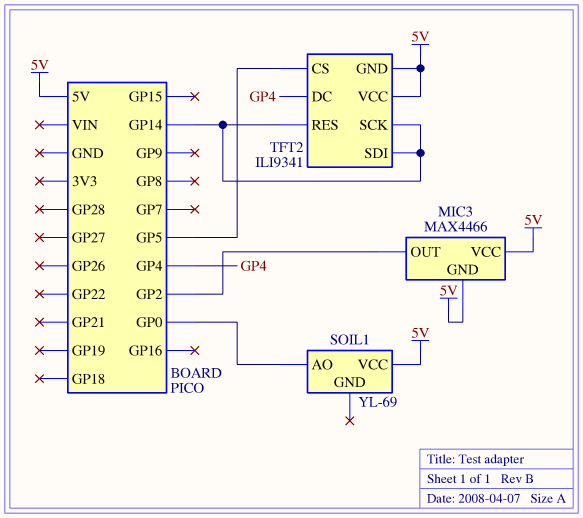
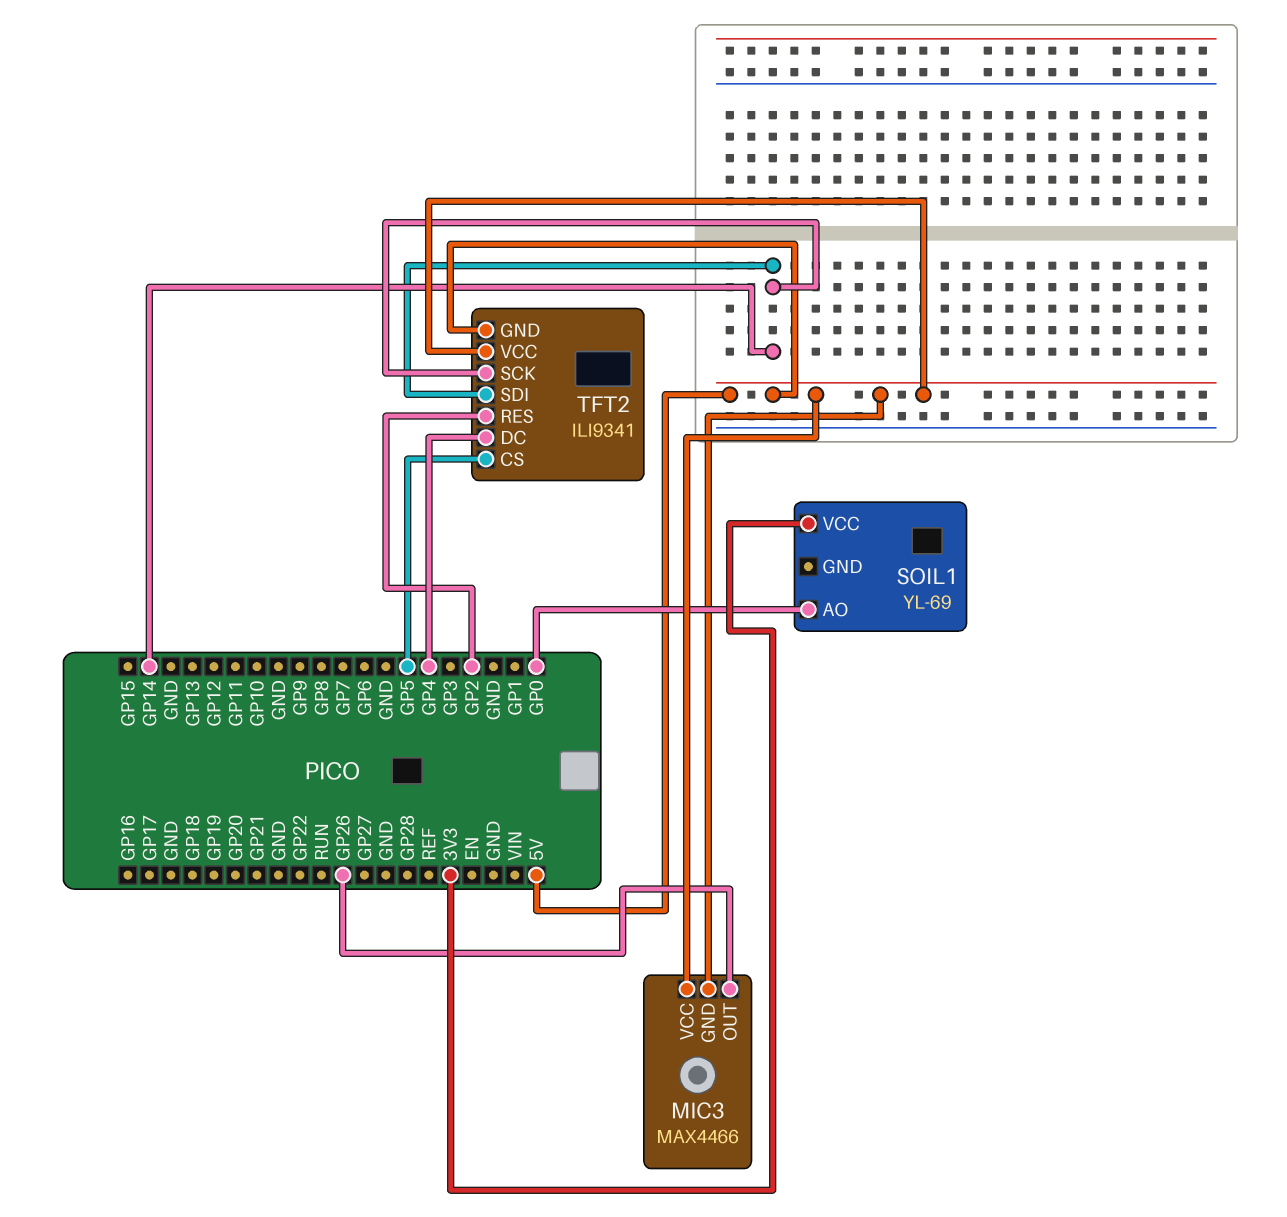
MIC3 pin OUT: GP2 -> GP26
SOIL1 pin VCC: 5V -> 3V3
TFT2 pin RES: GP14 -> GP2

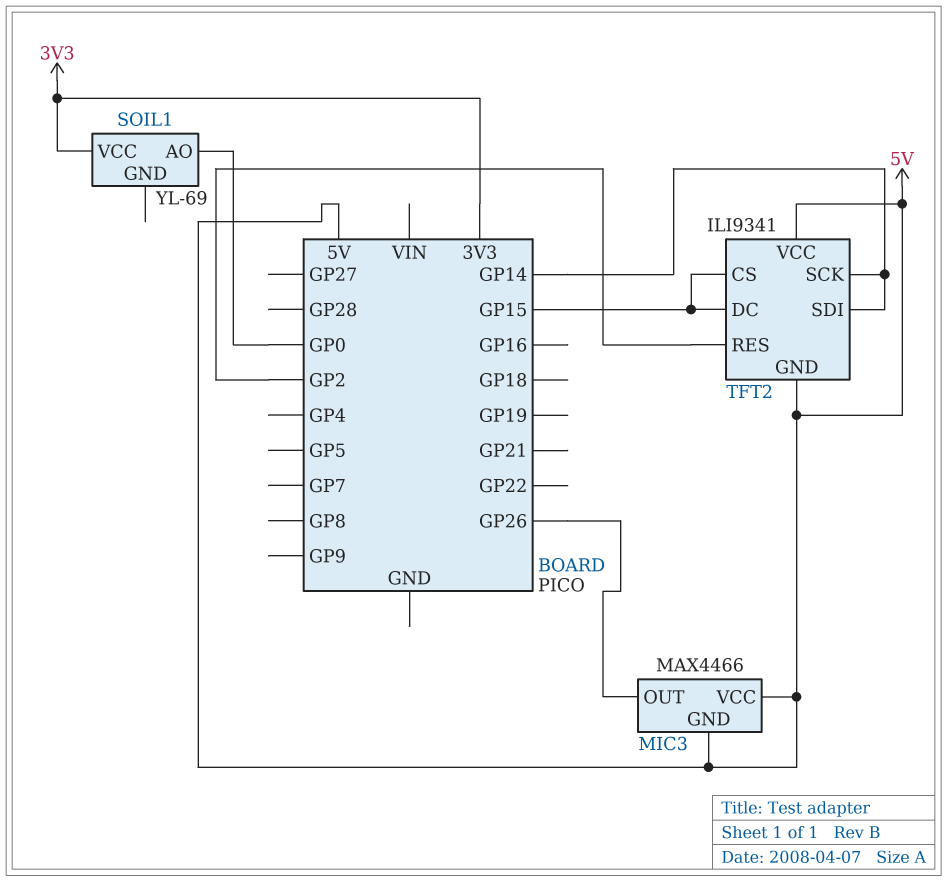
TFT2 pin CS: GP5 -> GP15
TFT2 pin DC: GP4 -> GP15

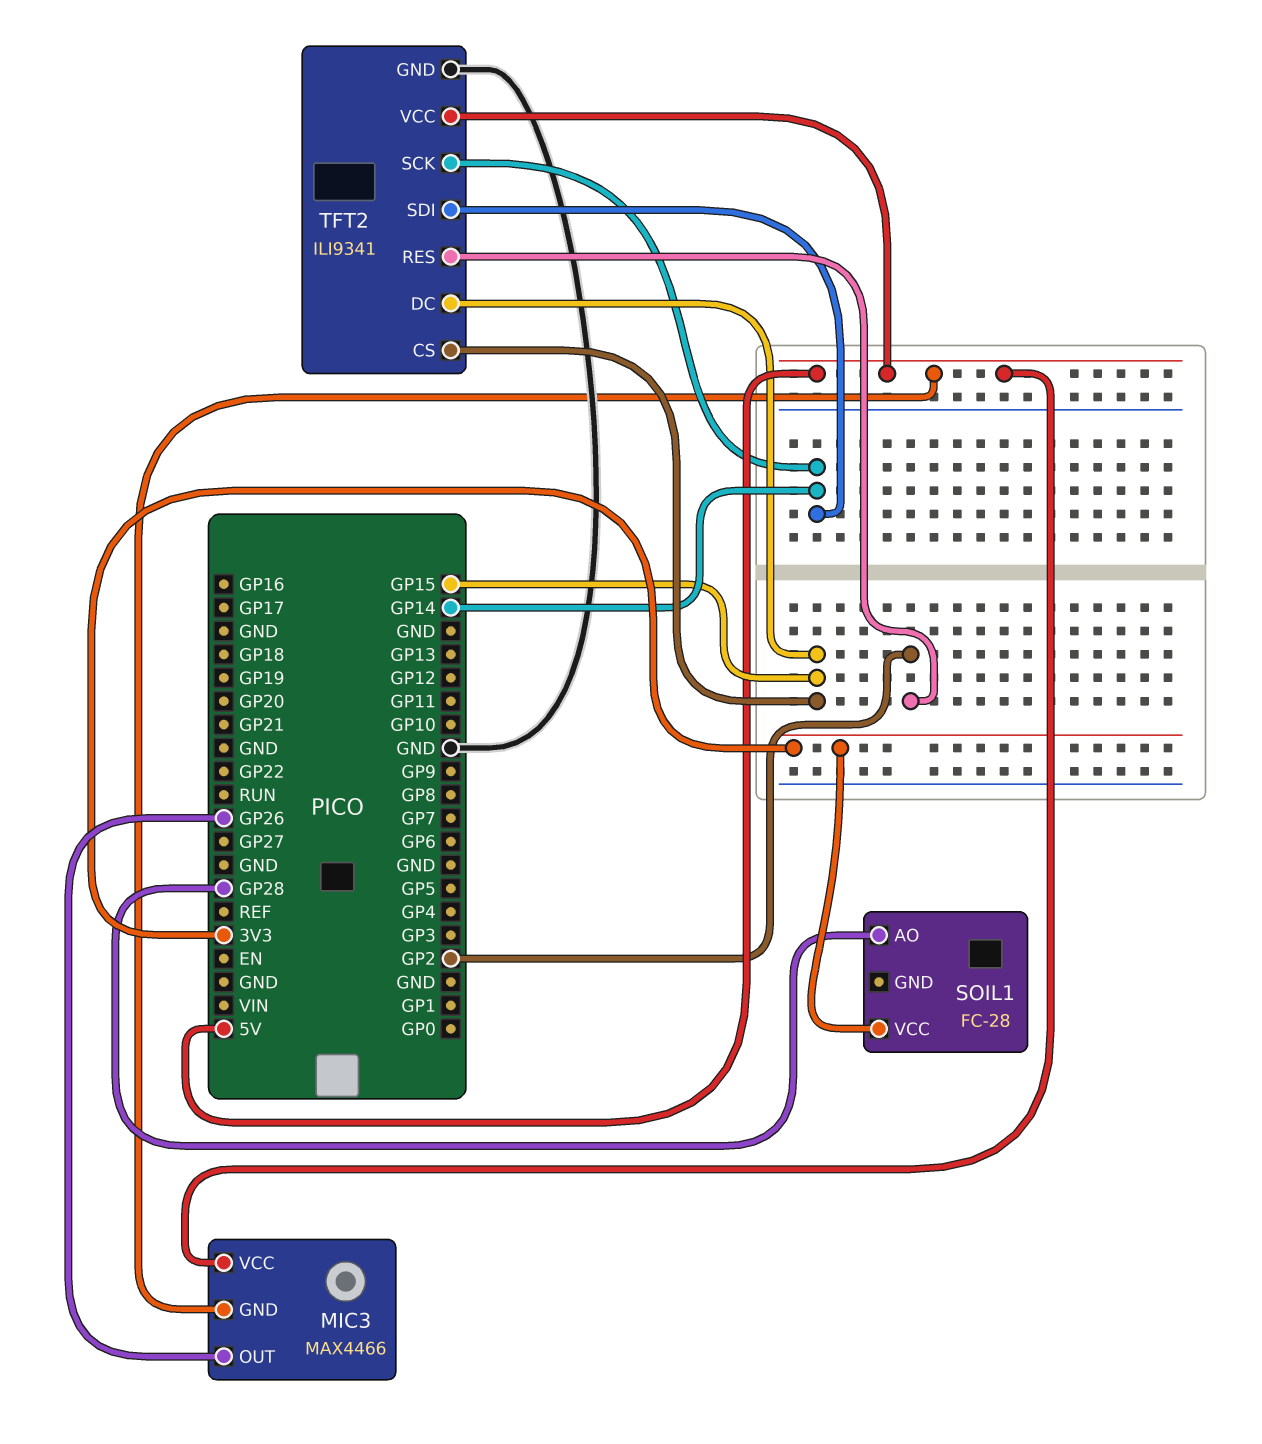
SOIL1: YL-69 -> FC-28
SOIL1 pin AO: GP0 -> GP28
TFT2 pin GND: 5V -> GND

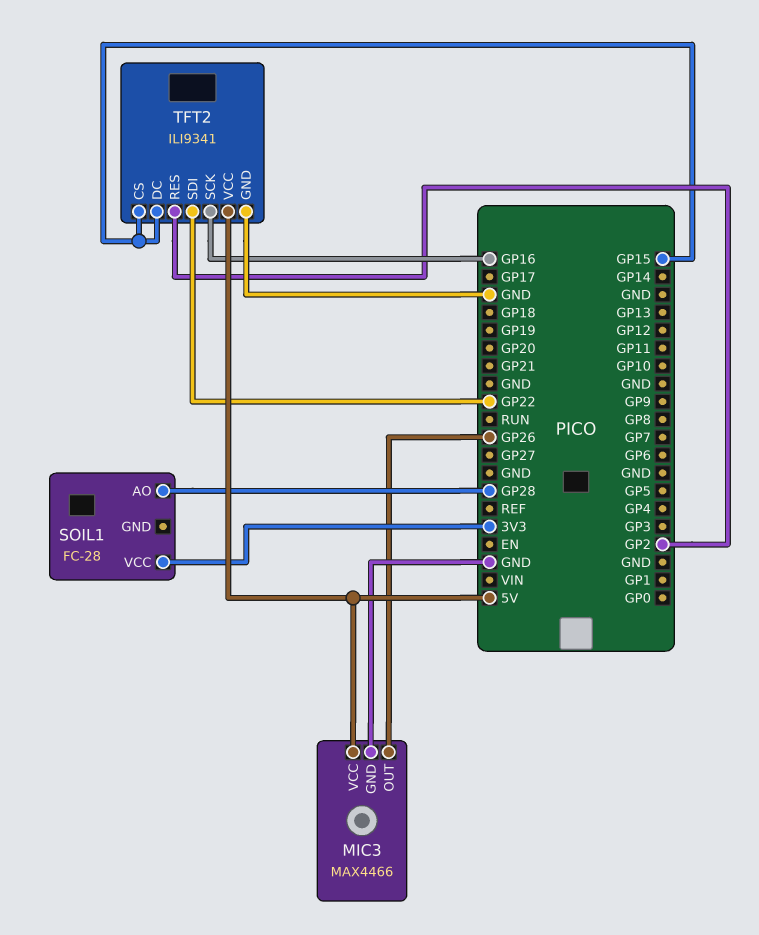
MIC3 pin GND: 5V -> GND
TFT2 pin SCK: GP14 -> GP16
TFT2 pin SDI: GP14 -> GP22

